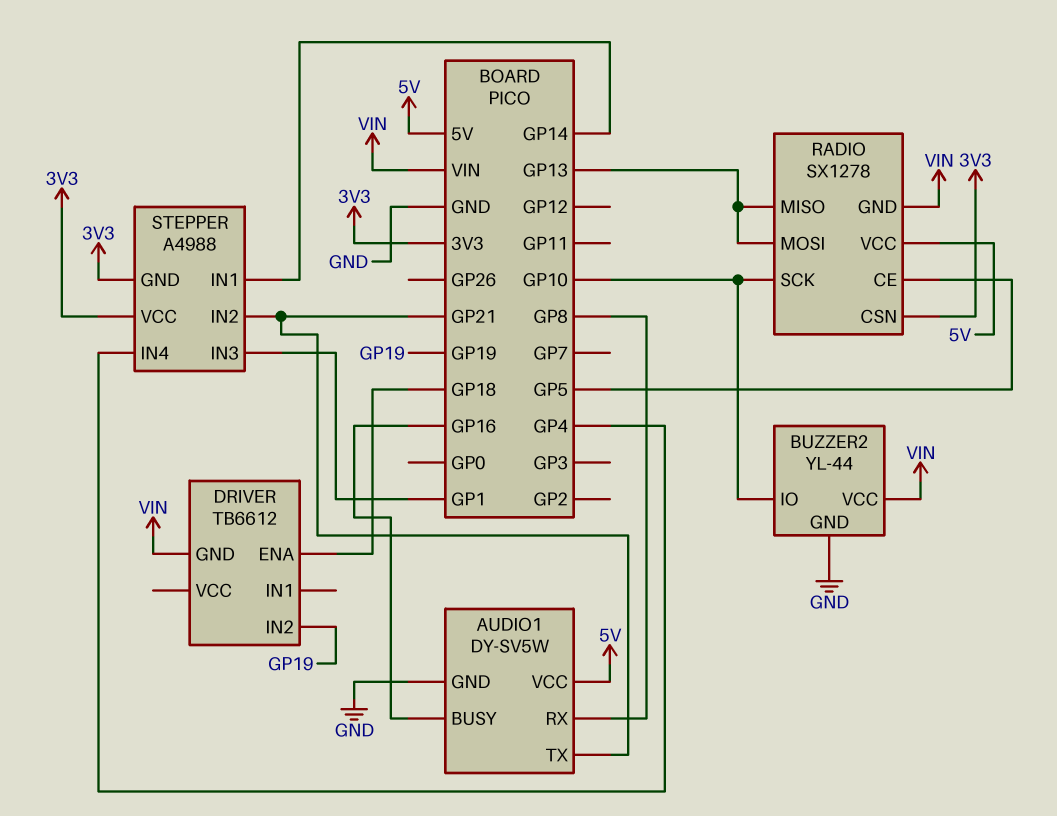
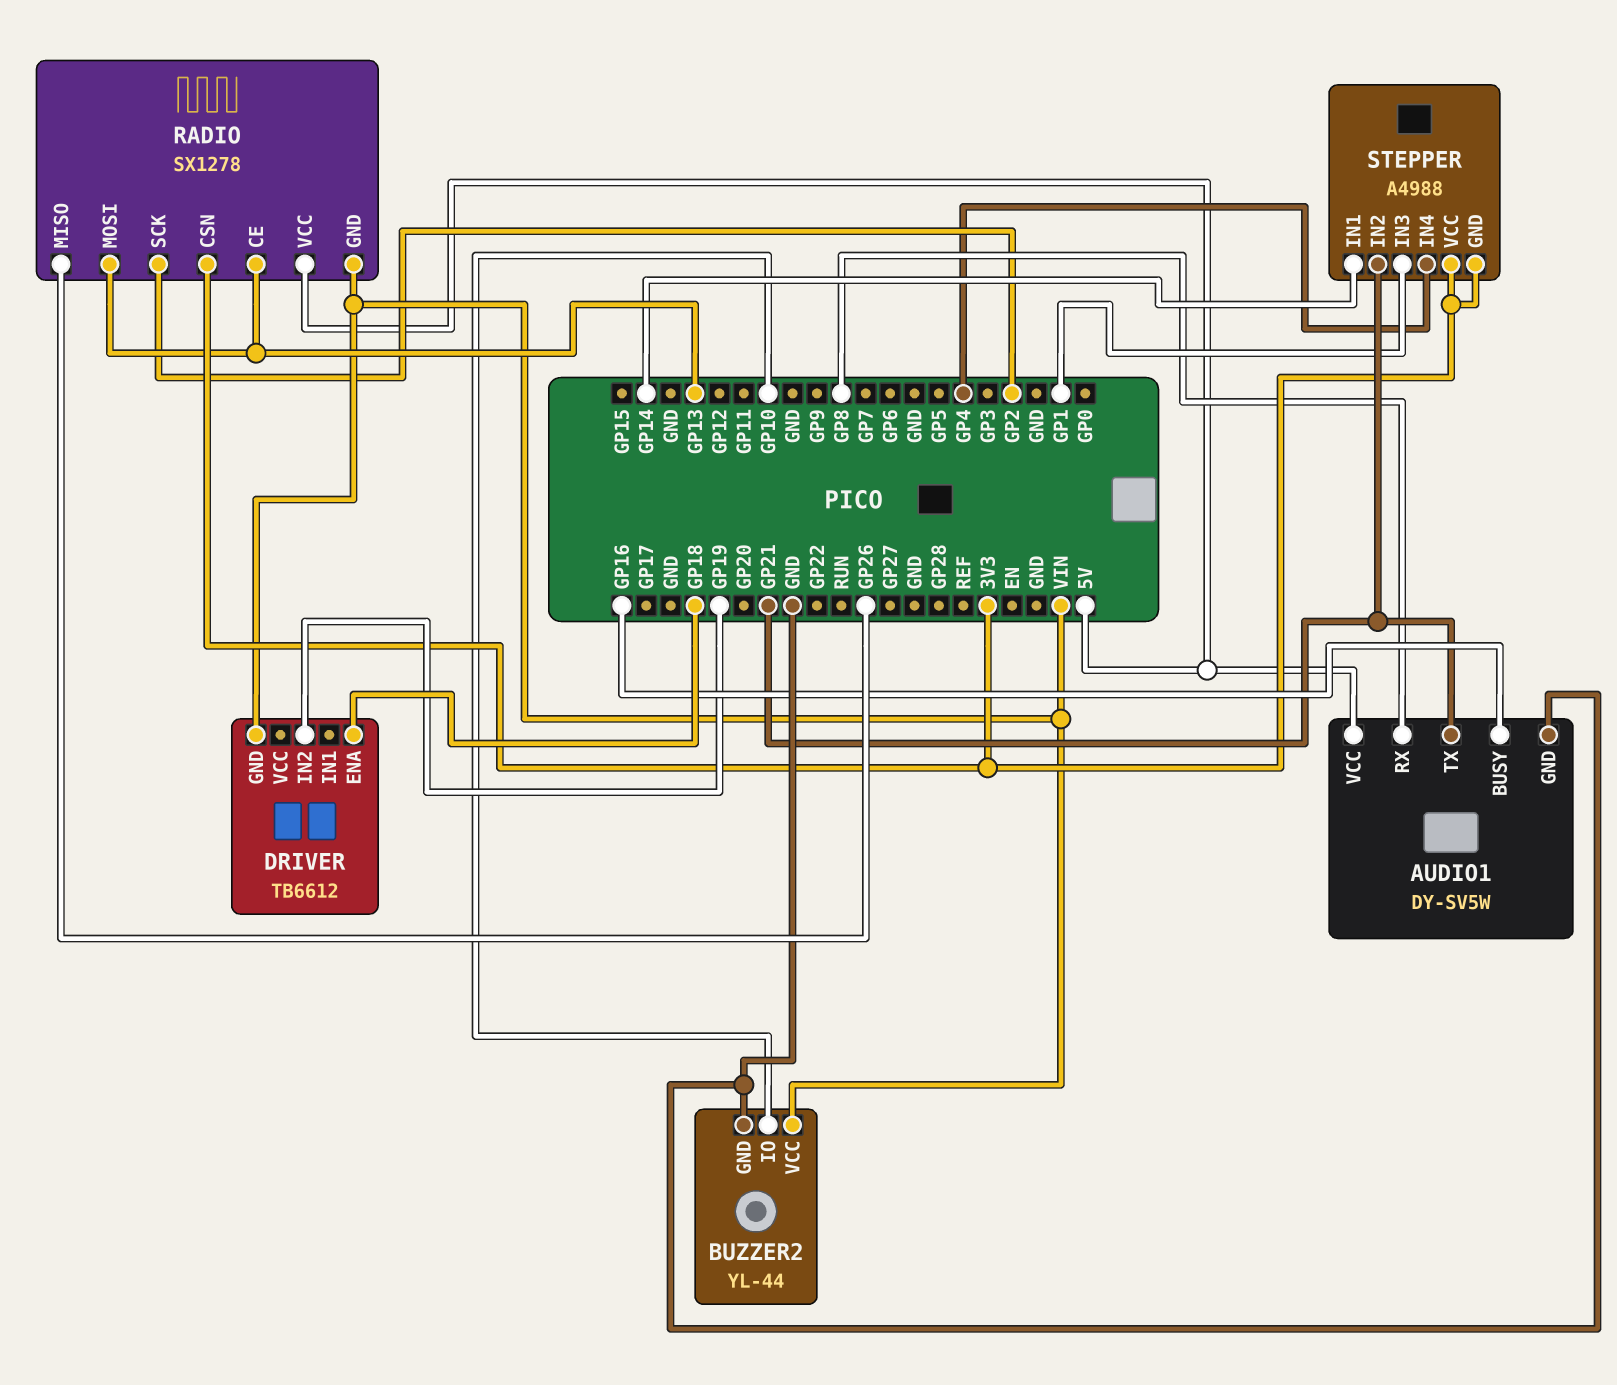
RADIO pin CE: GP5 -> GP13
RADIO pin MISO: GP13 -> GP26
RADIO pin SCK: GP10 -> GP2

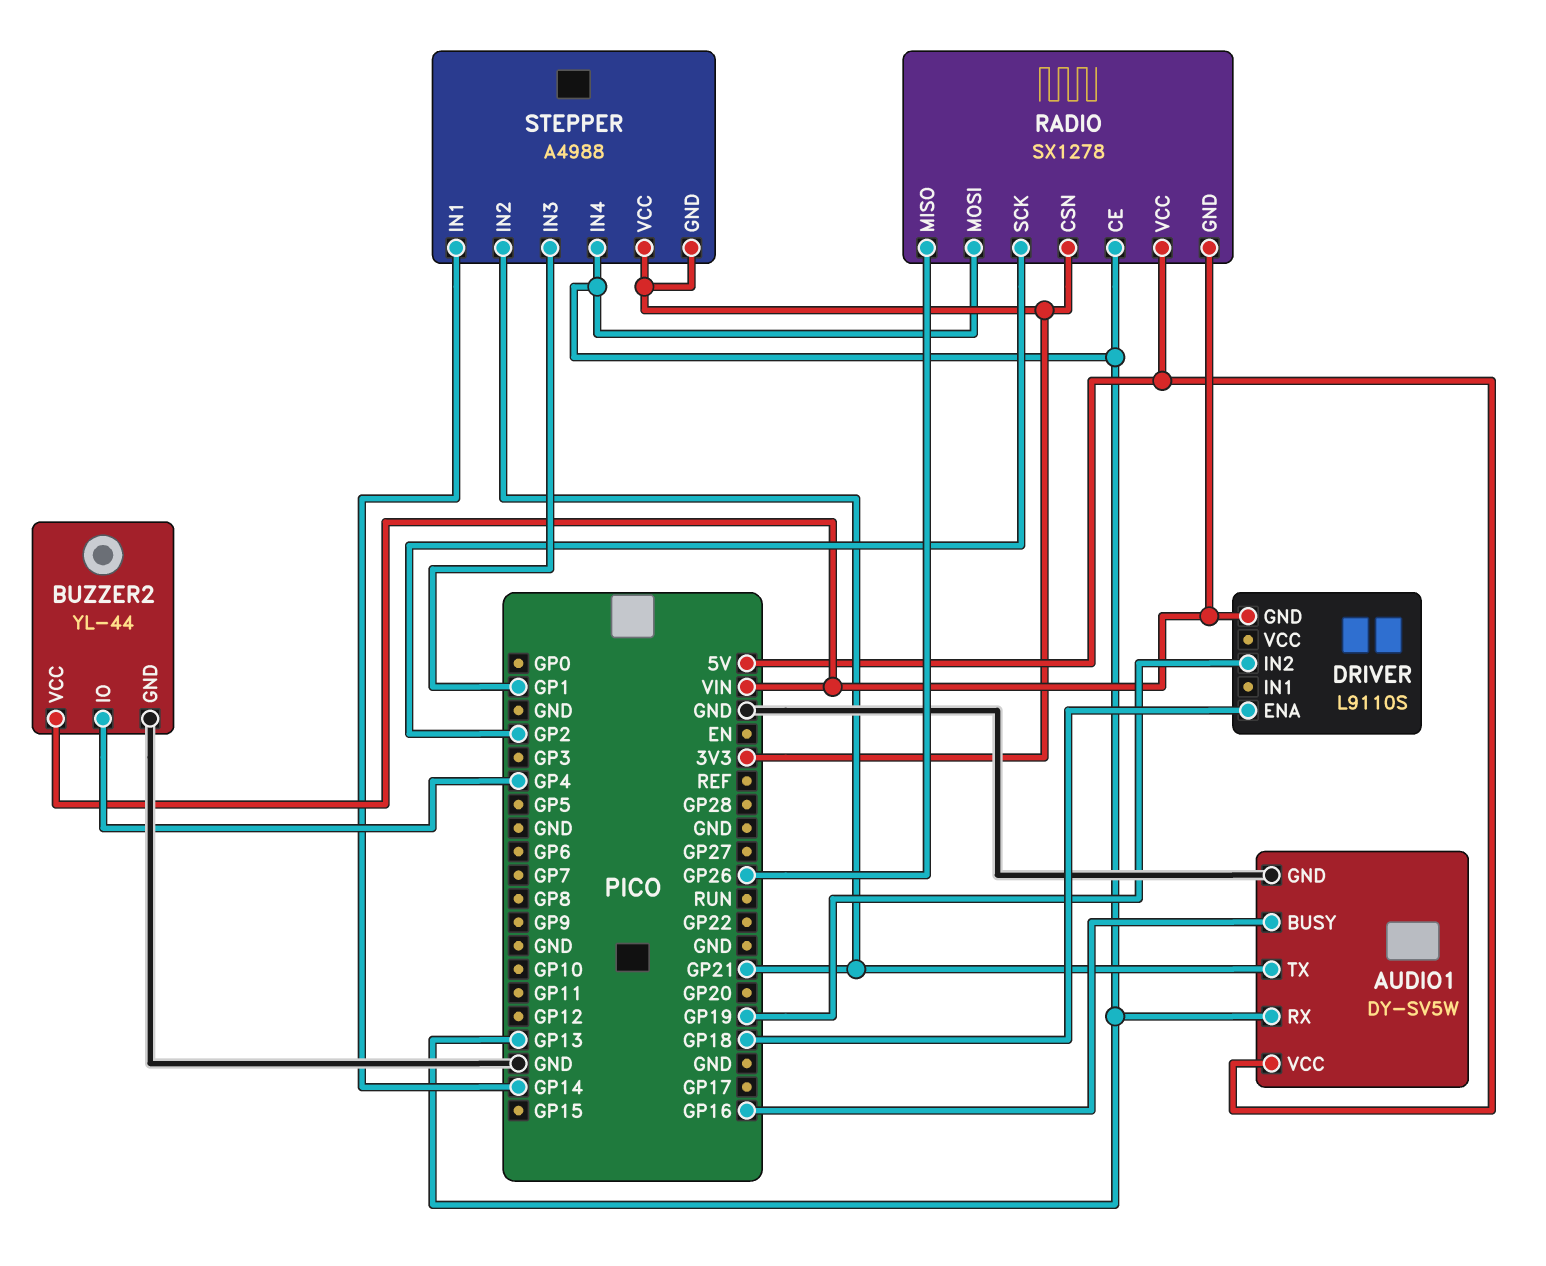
AUDIO1 pin RX: GP8 -> GP13
BUZZER2 pin IO: GP10 -> GP4
DRIVER: TB6612 -> L9110S
STEPPER pin IN4: GP4 -> GP13

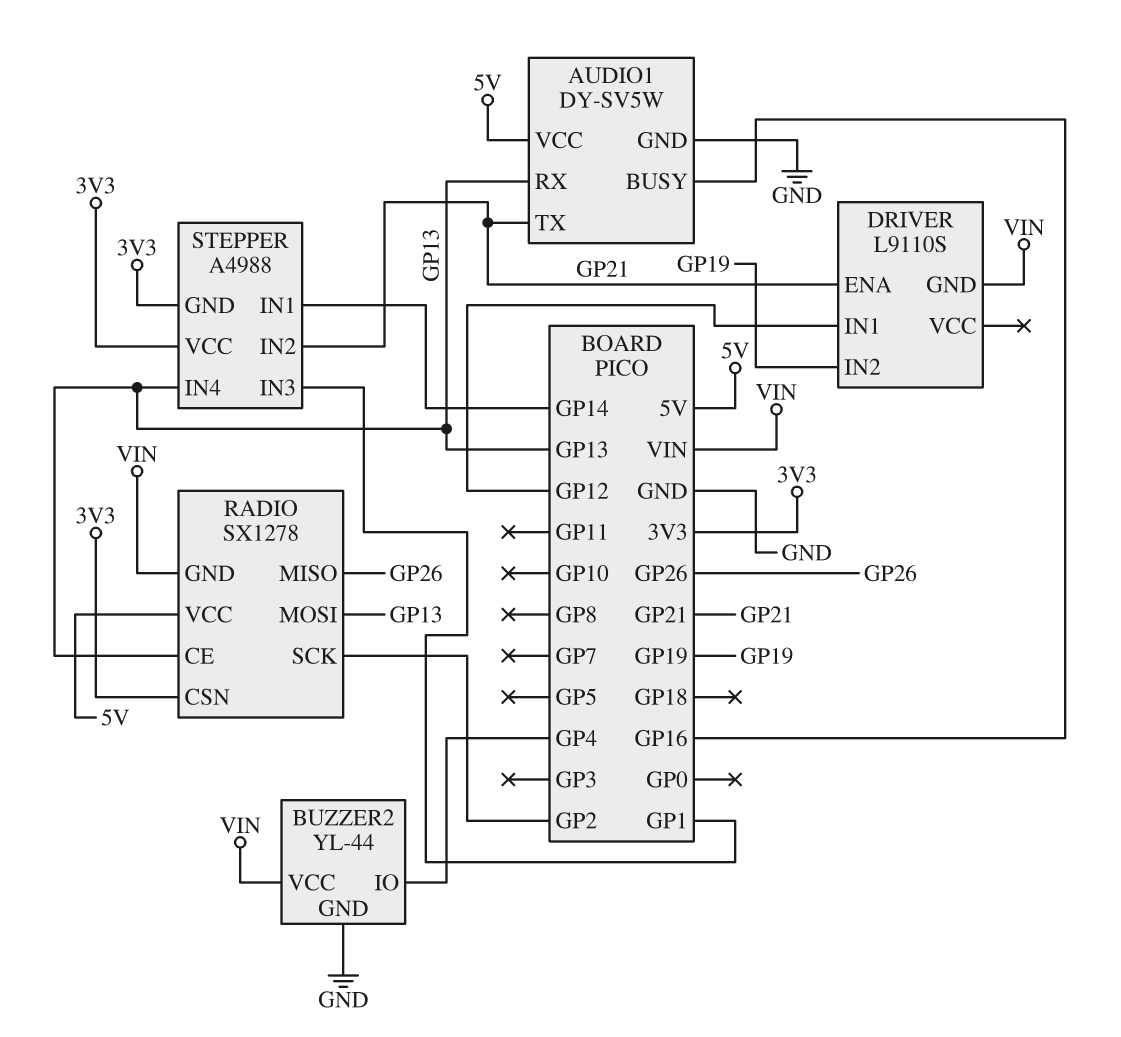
DRIVER pin ENA: GP18 -> GP21
DRIVER pin IN1: none -> GP12

